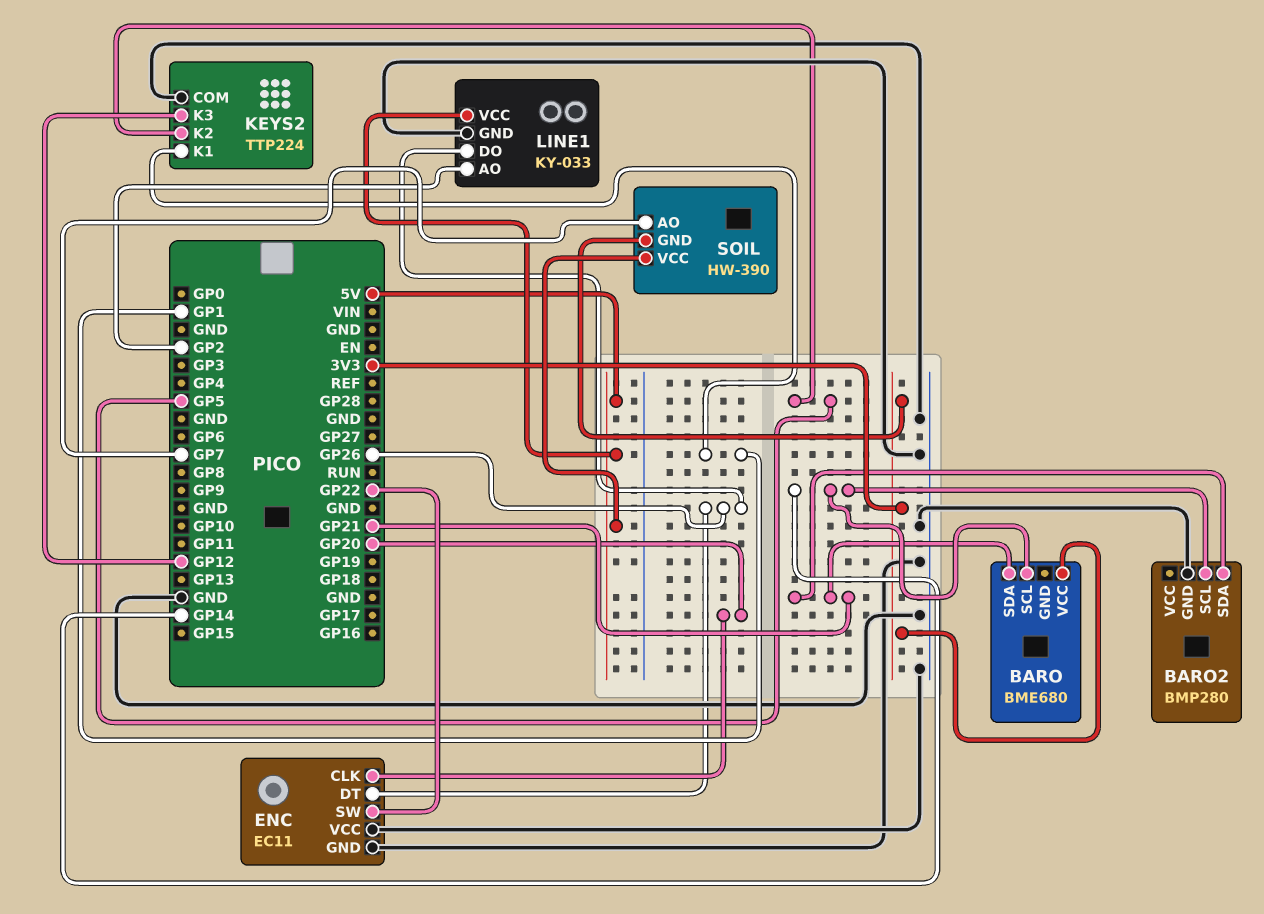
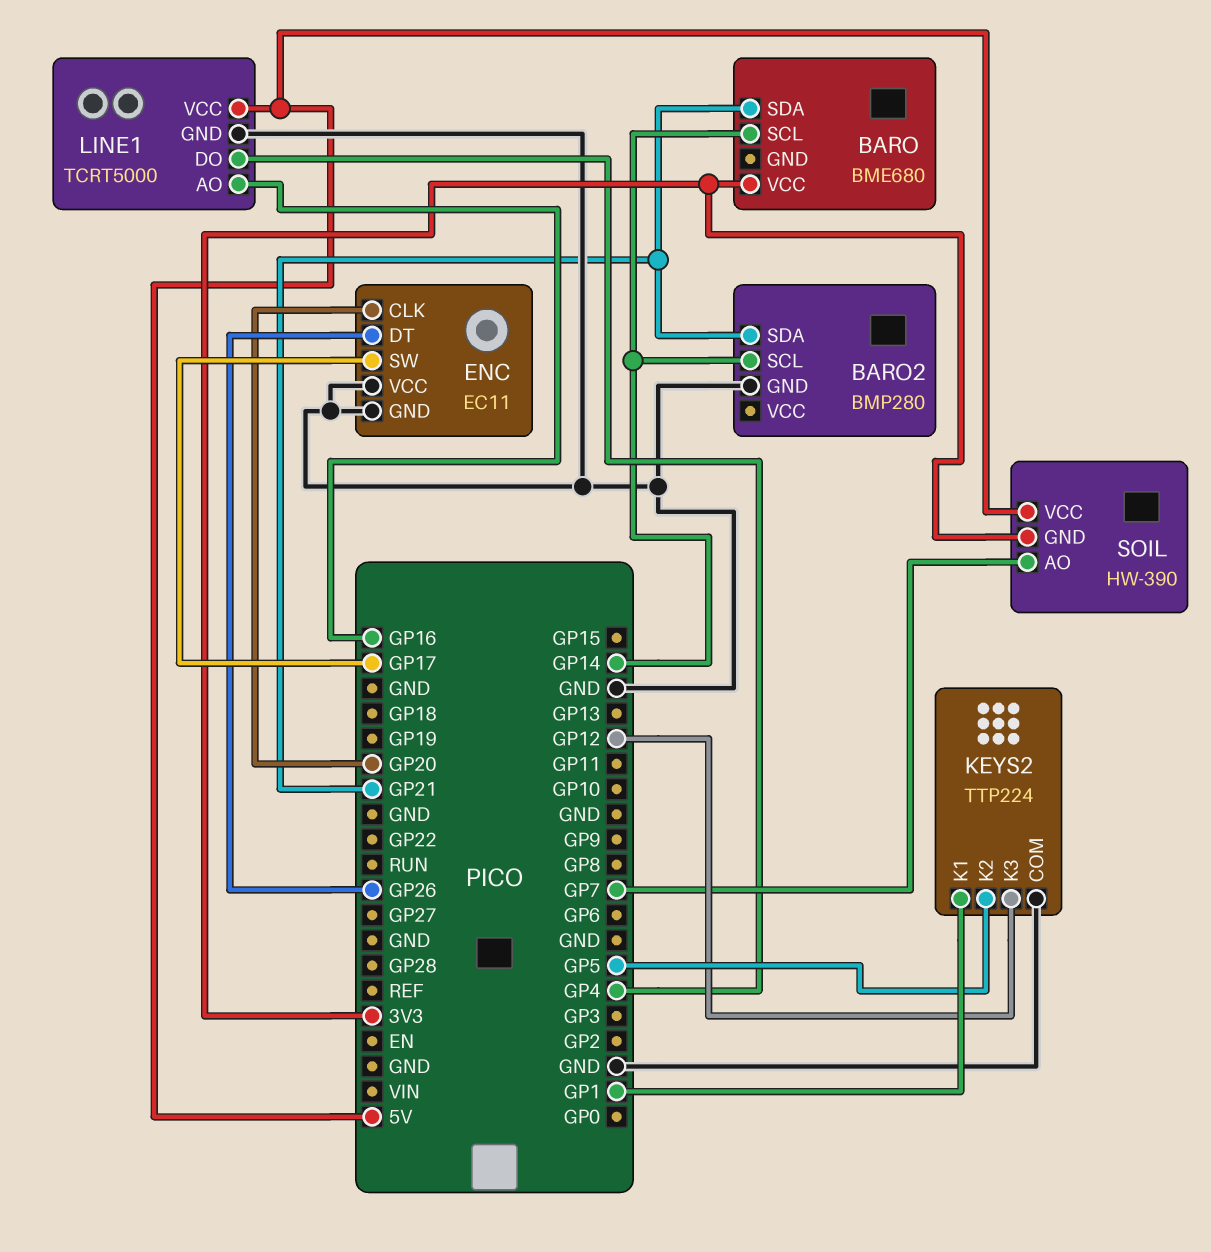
ENC pin SW: GP22 -> GP17
LINE1: KY-033 -> TCRT5000
LINE1 pin AO: GP2 -> GP16
LINE1 pin DO: GP26 -> GP4

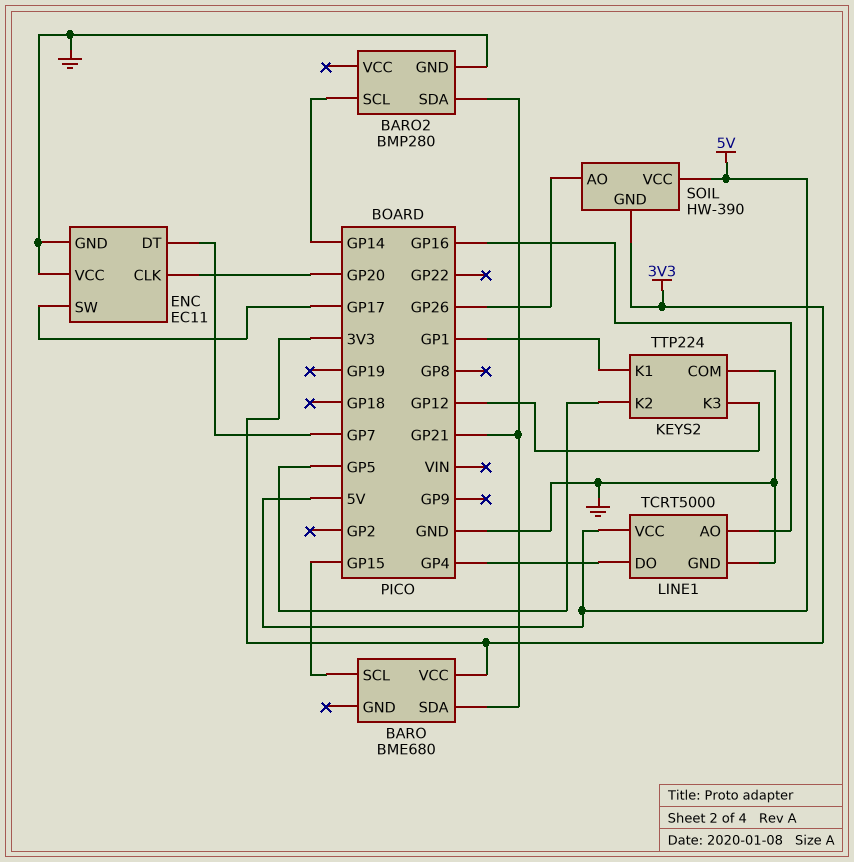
BARO pin SCL: GP14 -> GP15
ENC pin DT: GP26 -> GP7
SOIL pin AO: GP7 -> GP26

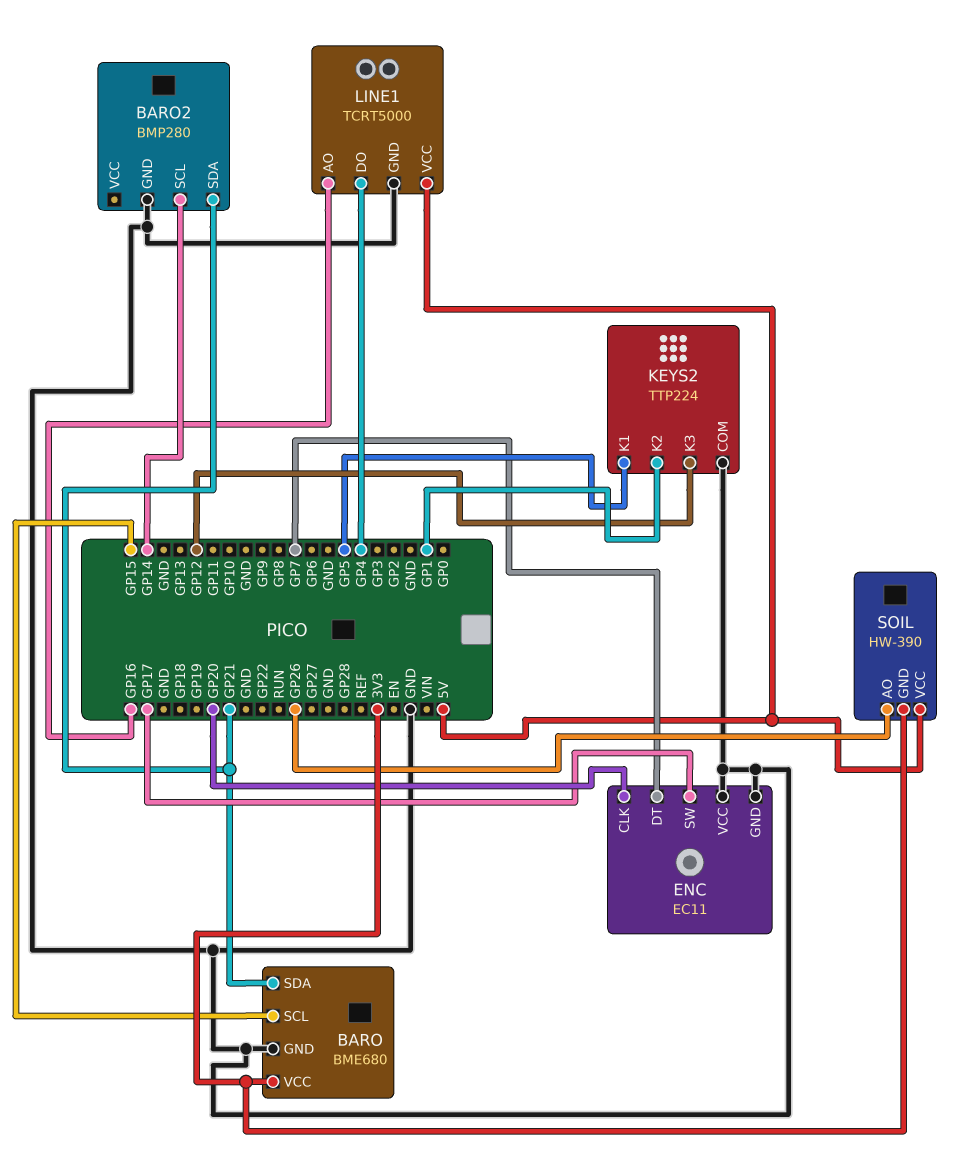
BARO pin GND: none -> GND
KEYS2 pin K1: GP1 -> GP5
KEYS2 pin K2: GP5 -> GP1

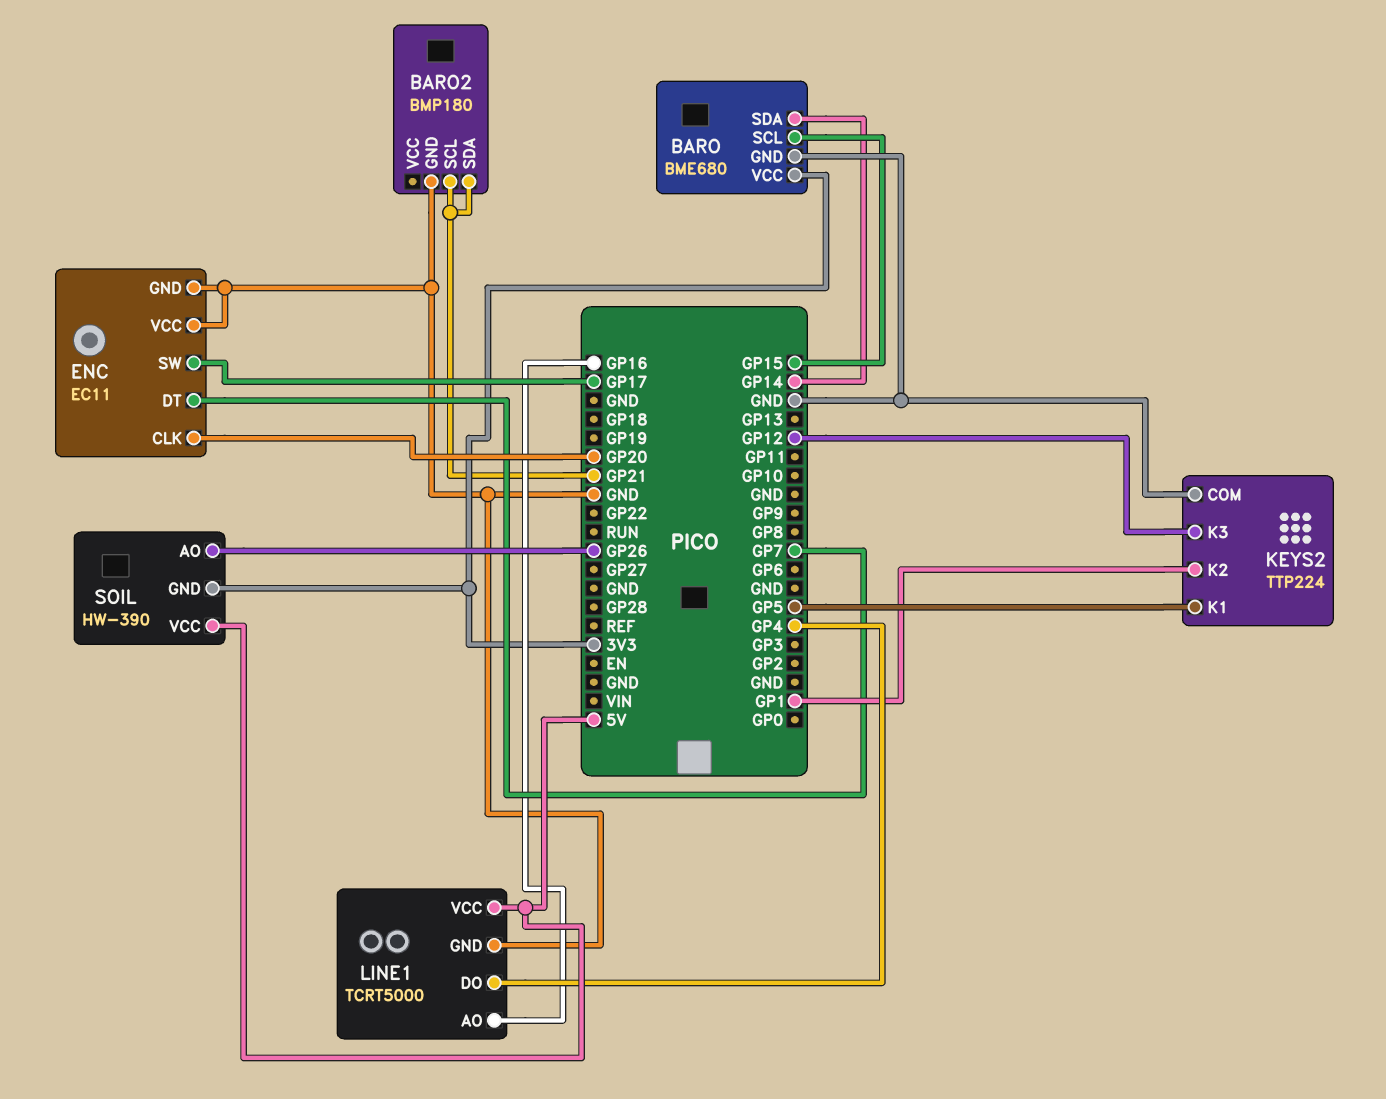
BARO pin SDA: GP21 -> GP14
BARO2: BMP280 -> BMP180
BARO2 pin SCL: GP14 -> GP21

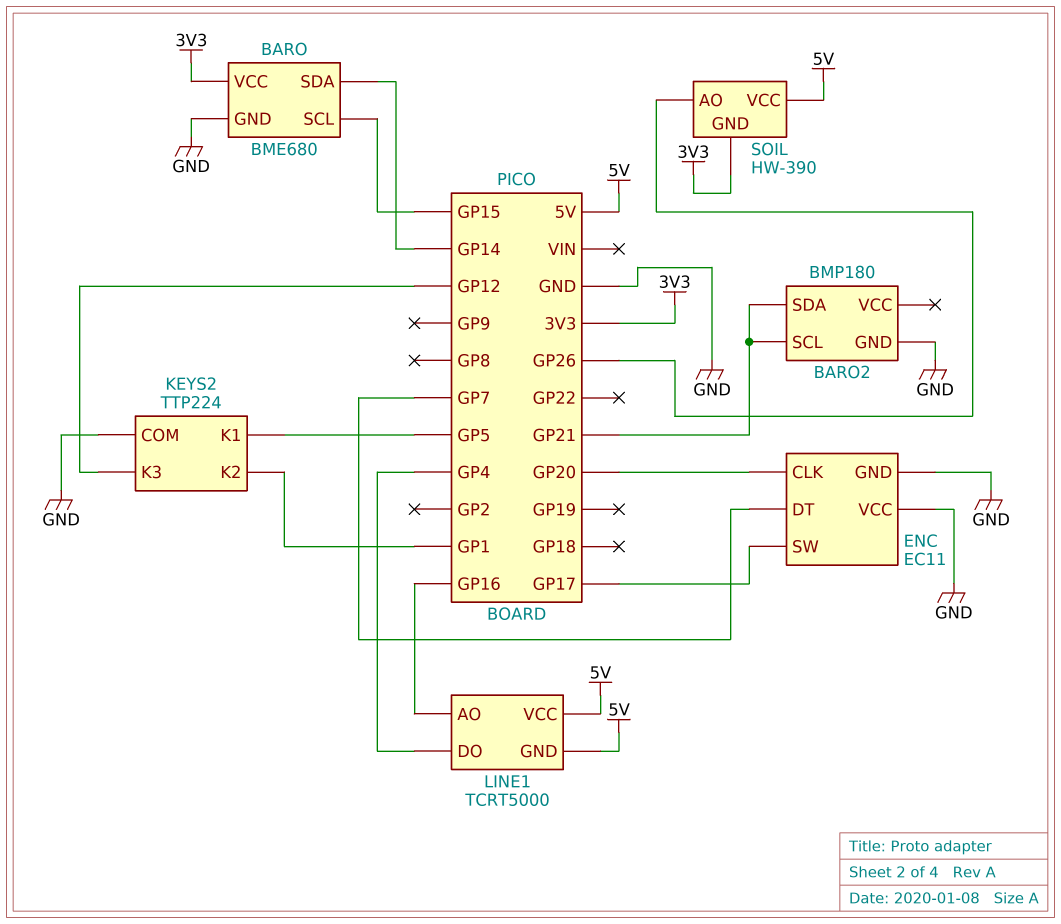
LINE1 pin GND: GND -> 5V

